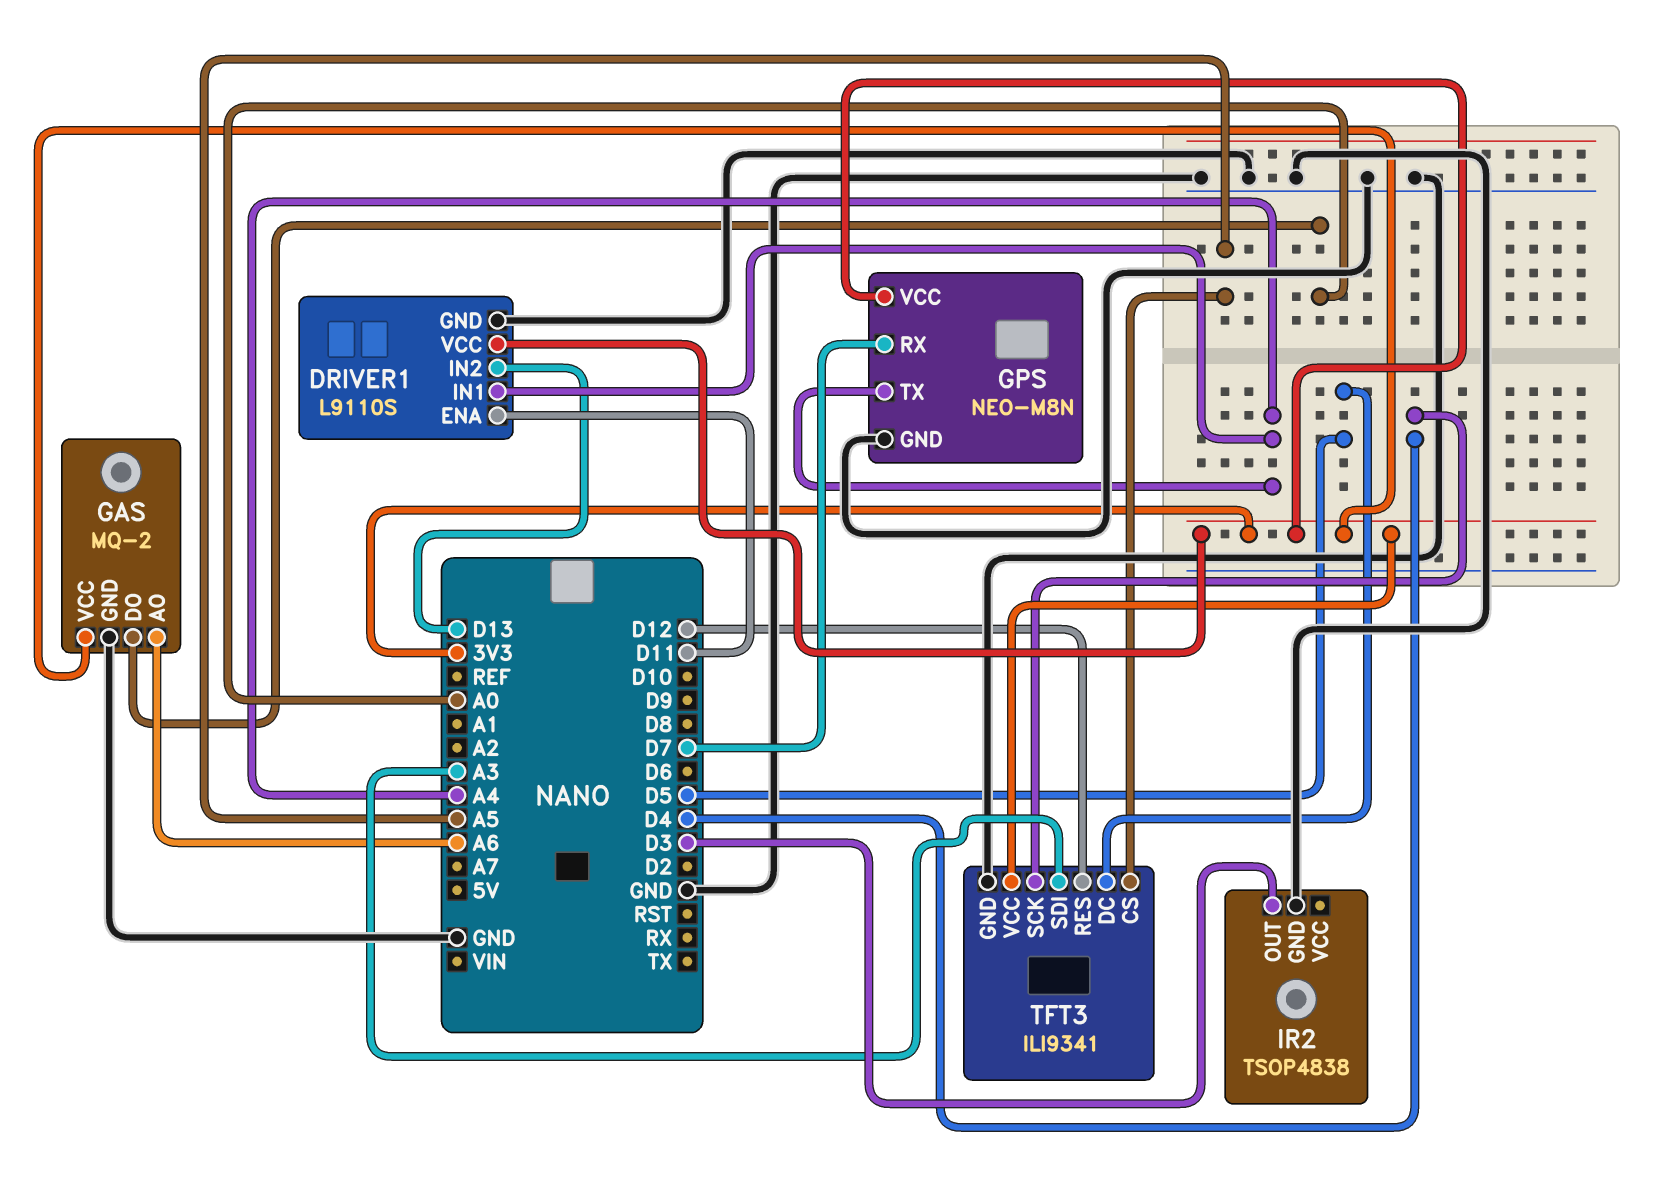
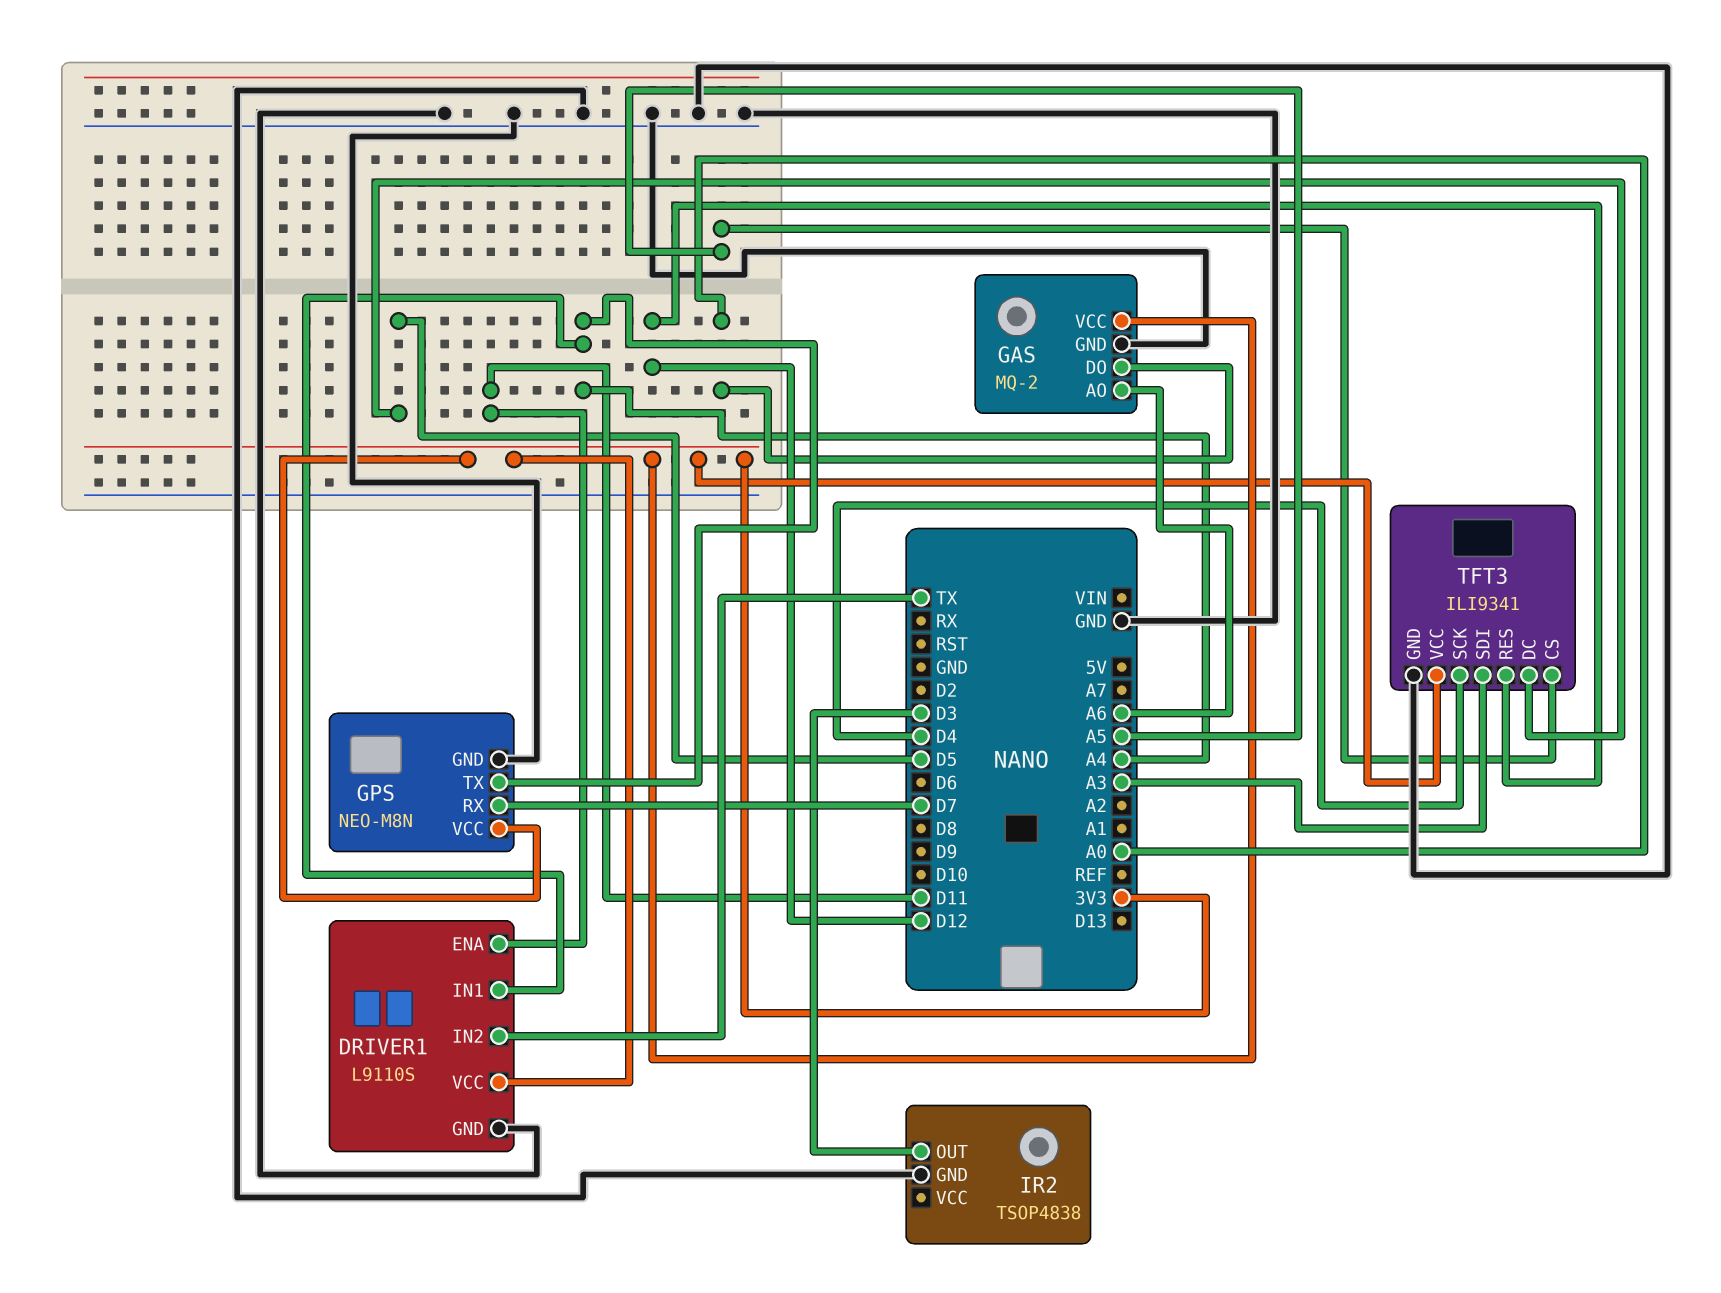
DRIVER1 pin IN2: D13 -> TX

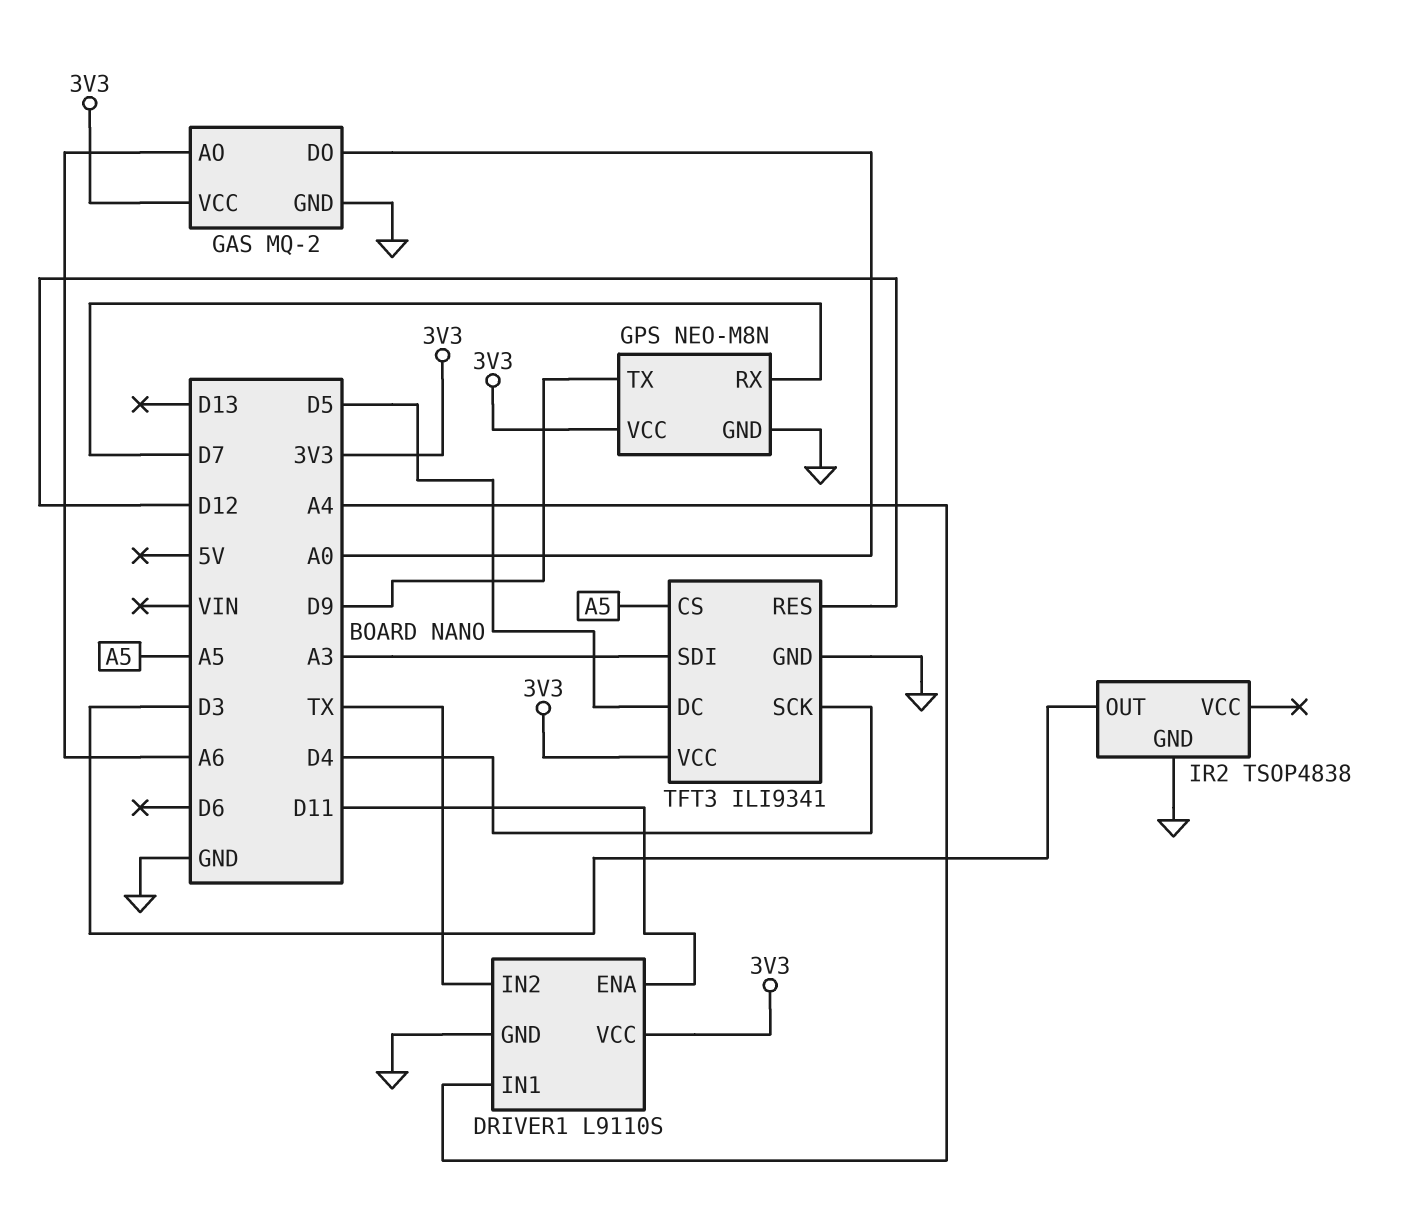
GPS pin TX: A4 -> D9

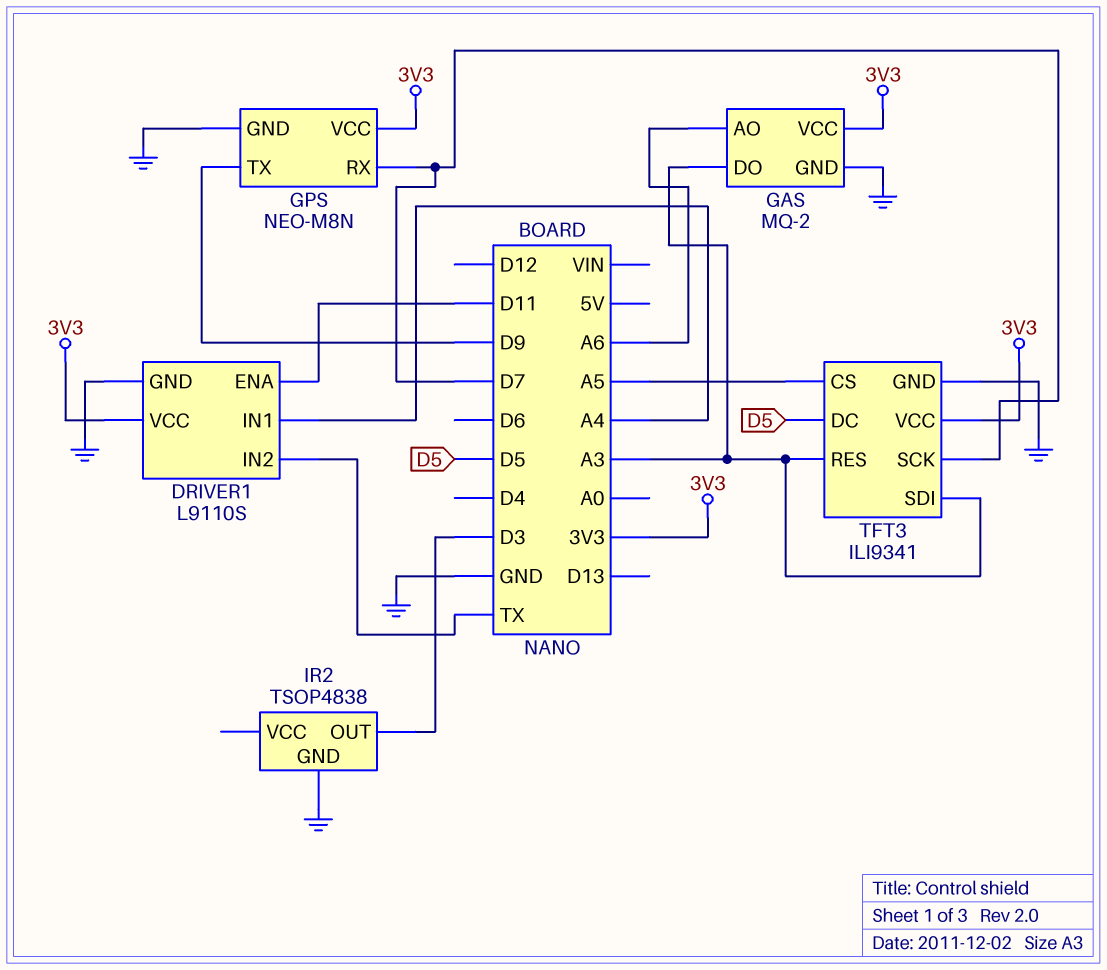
GAS pin DO: A0 -> A3
TFT3 pin RES: D12 -> A3
TFT3 pin SCK: D4 -> D7

